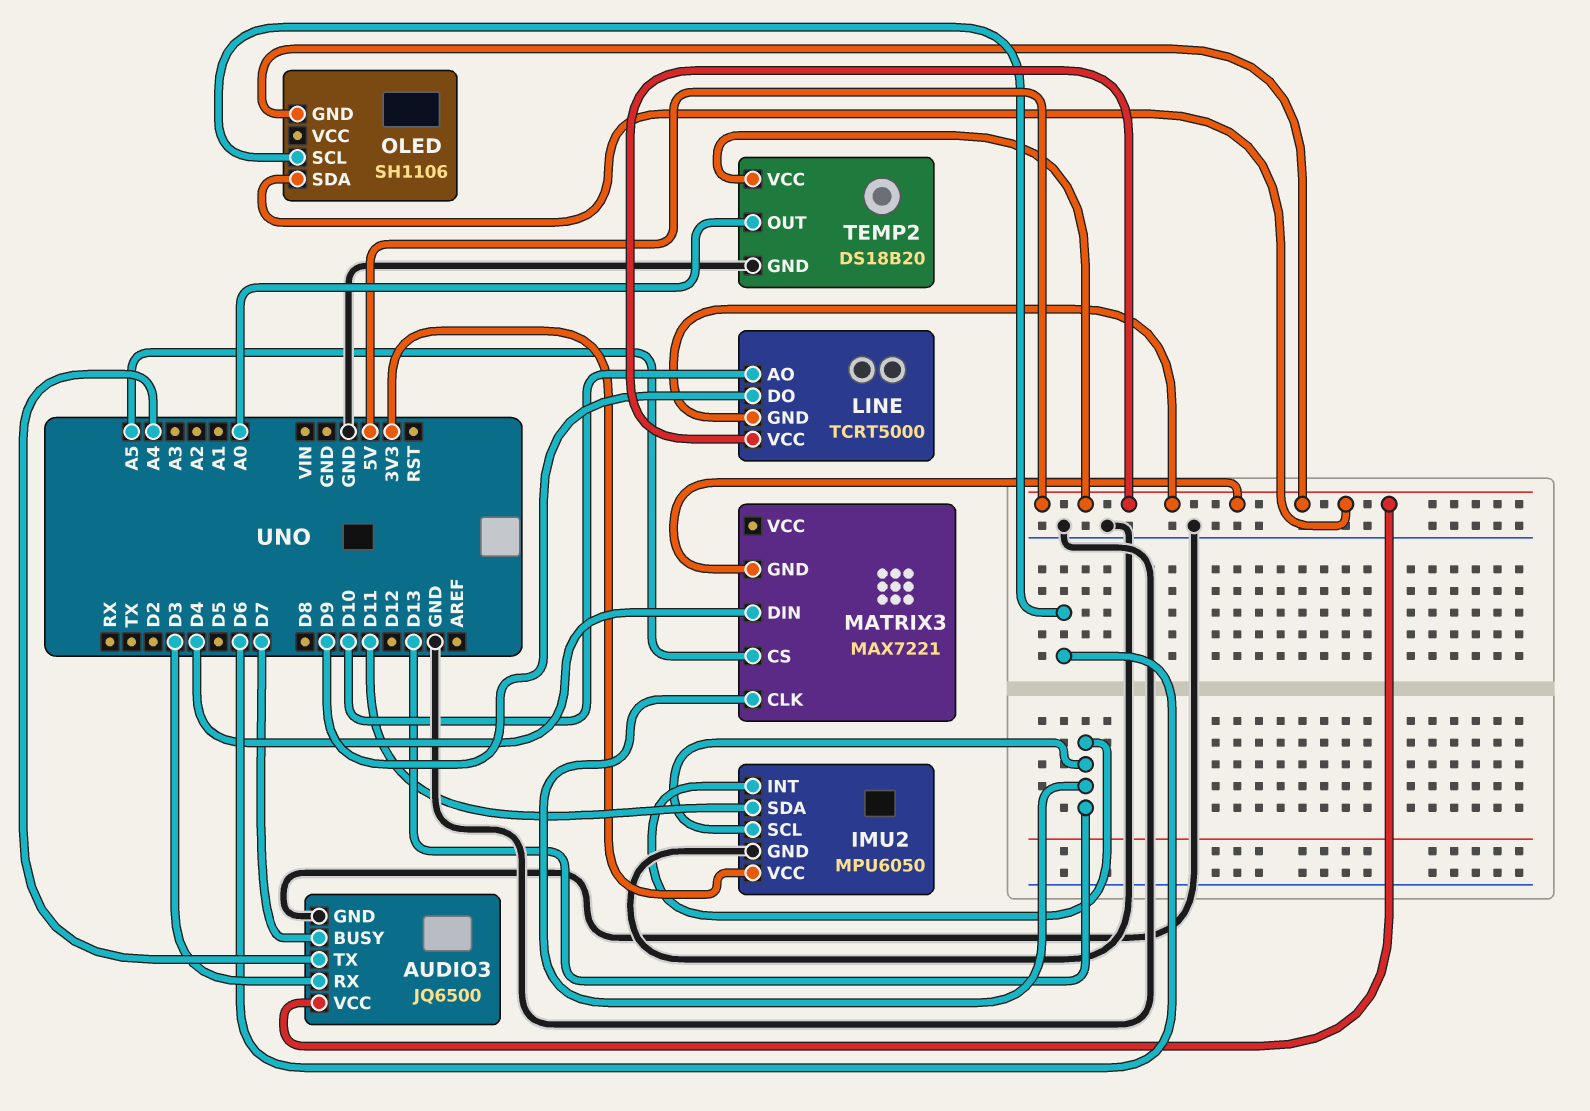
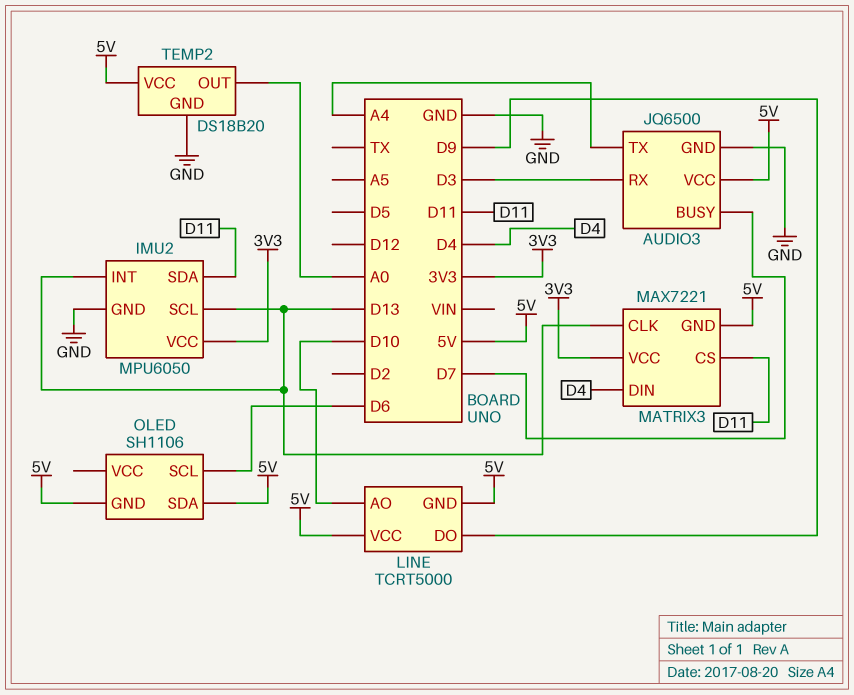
MATRIX3 pin CS: A5 -> D11
MATRIX3 pin VCC: none -> 3V3

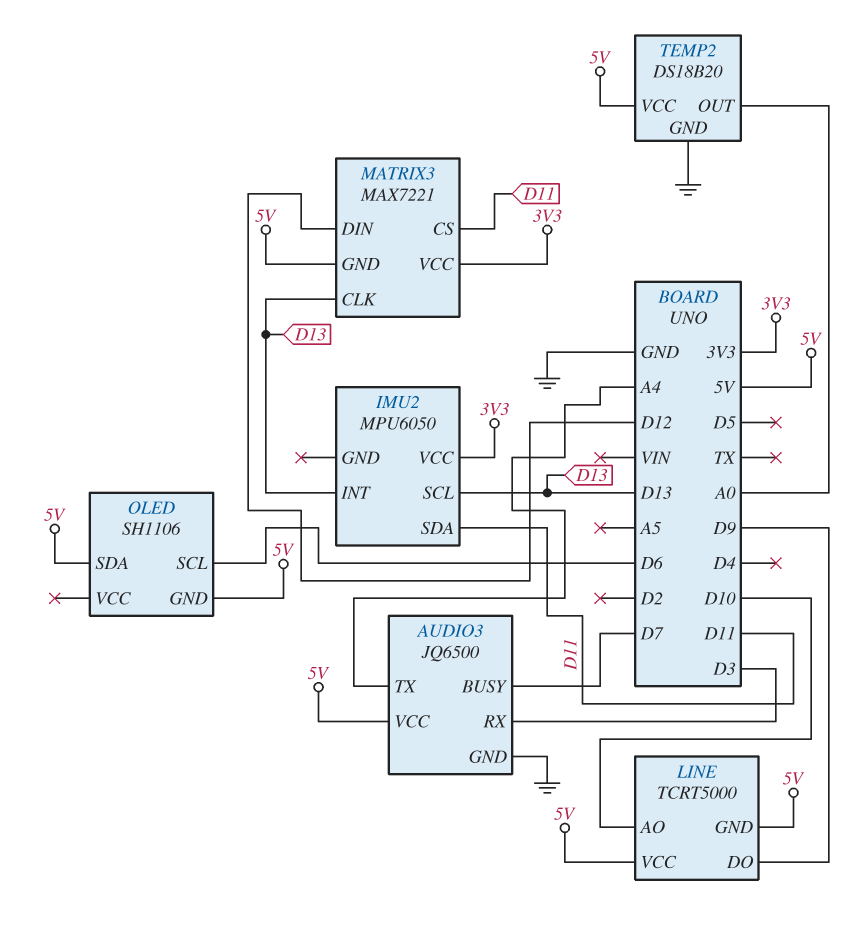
IMU2 pin GND: GND -> none
MATRIX3 pin DIN: D4 -> D12

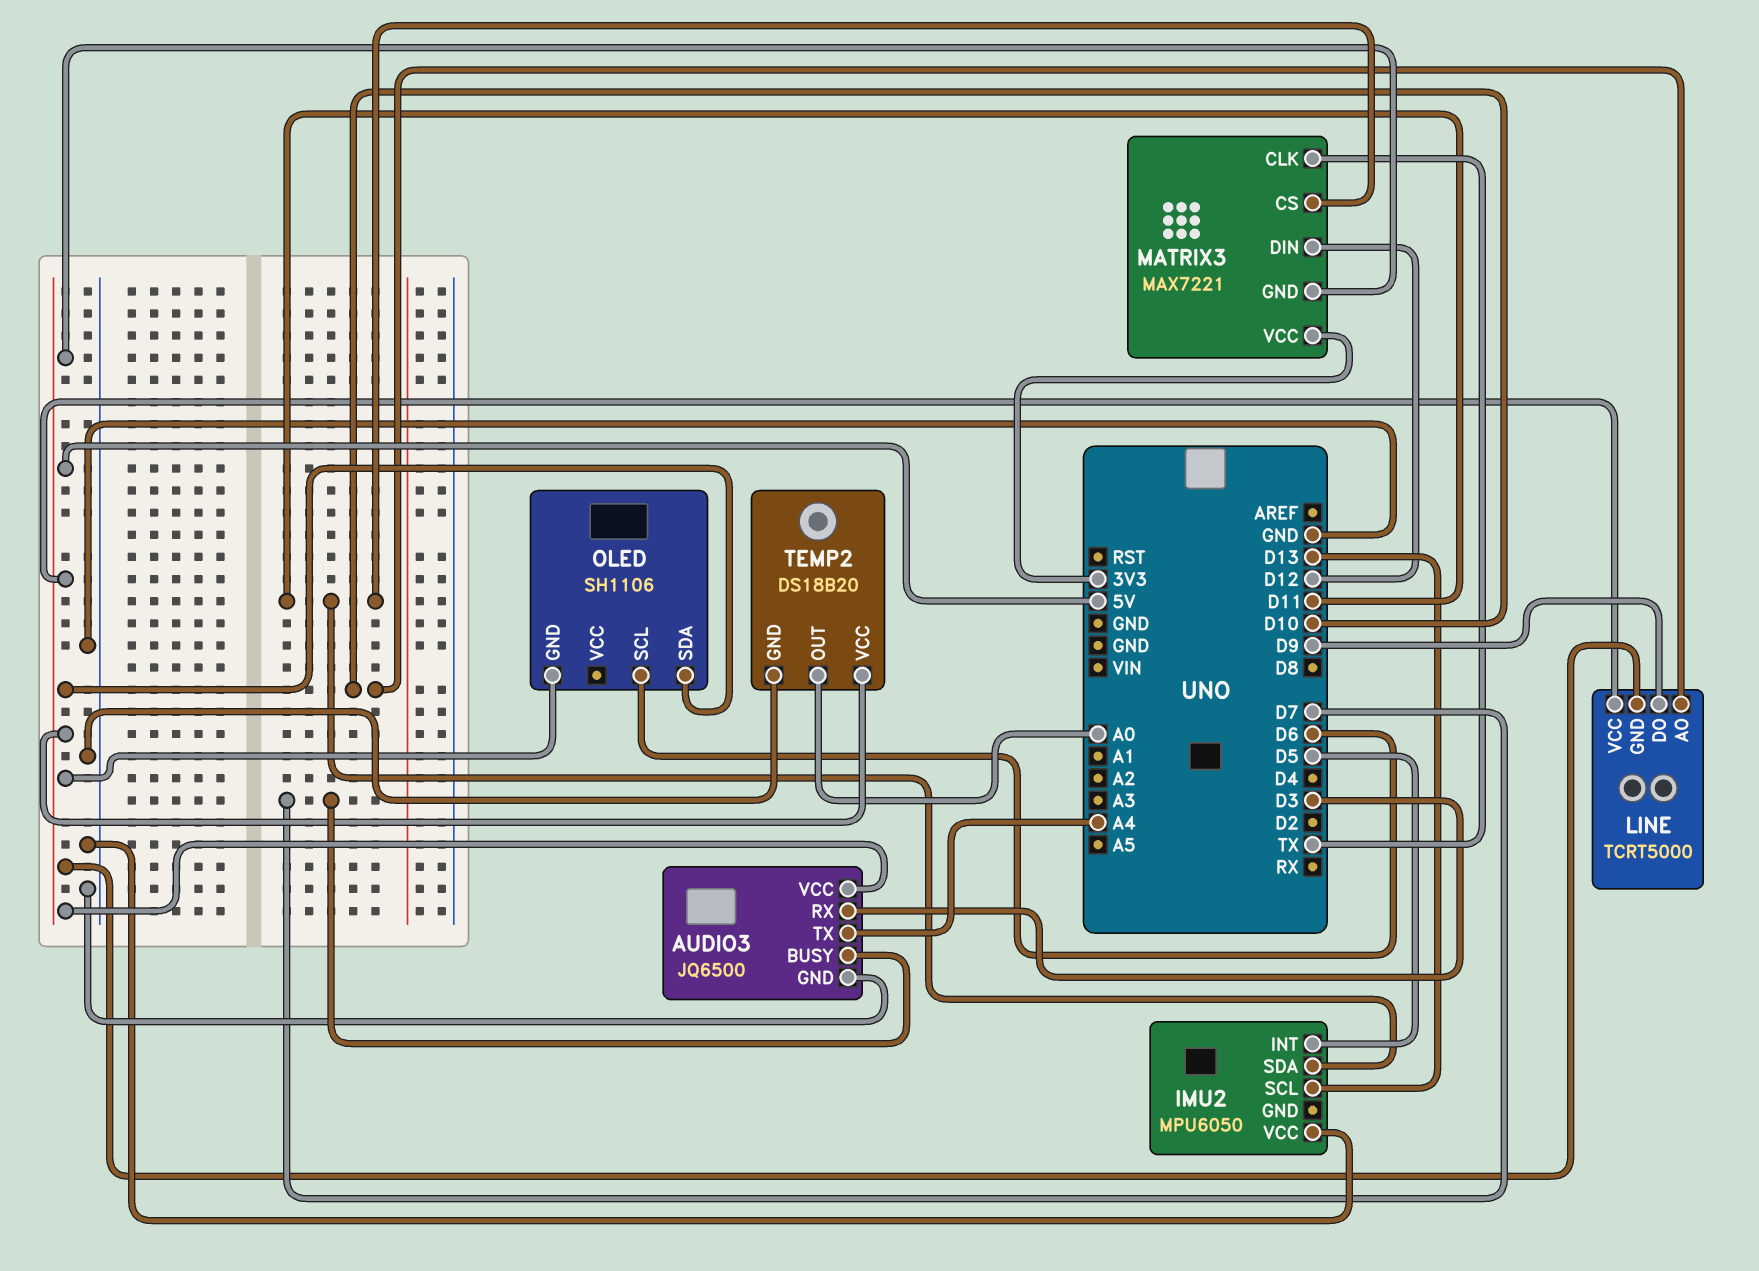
IMU2 pin INT: D13 -> D5
IMU2 pin VCC: 3V3 -> GND
MATRIX3 pin CLK: D13 -> TX

